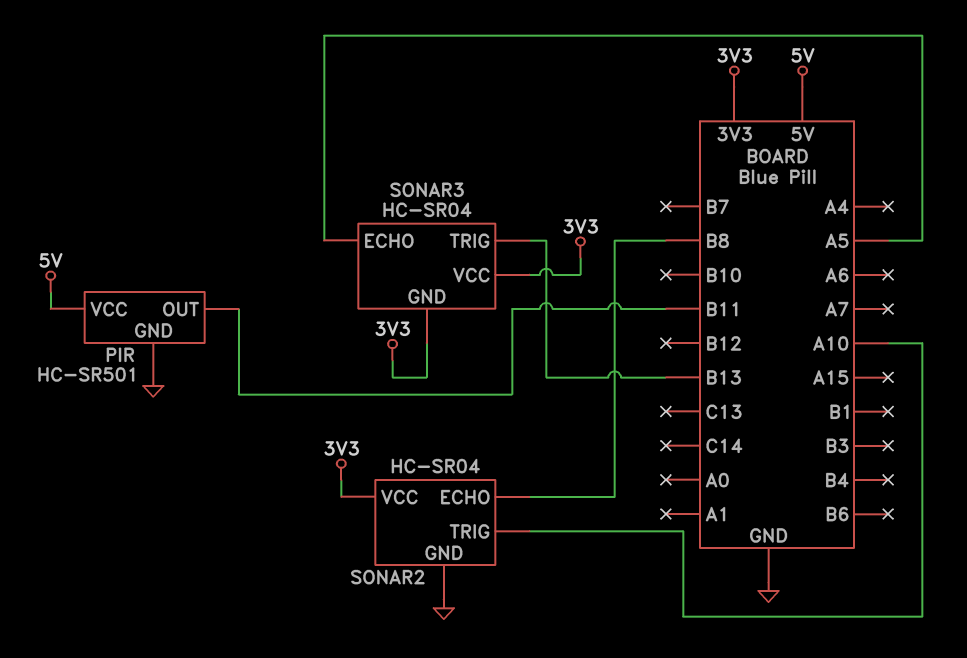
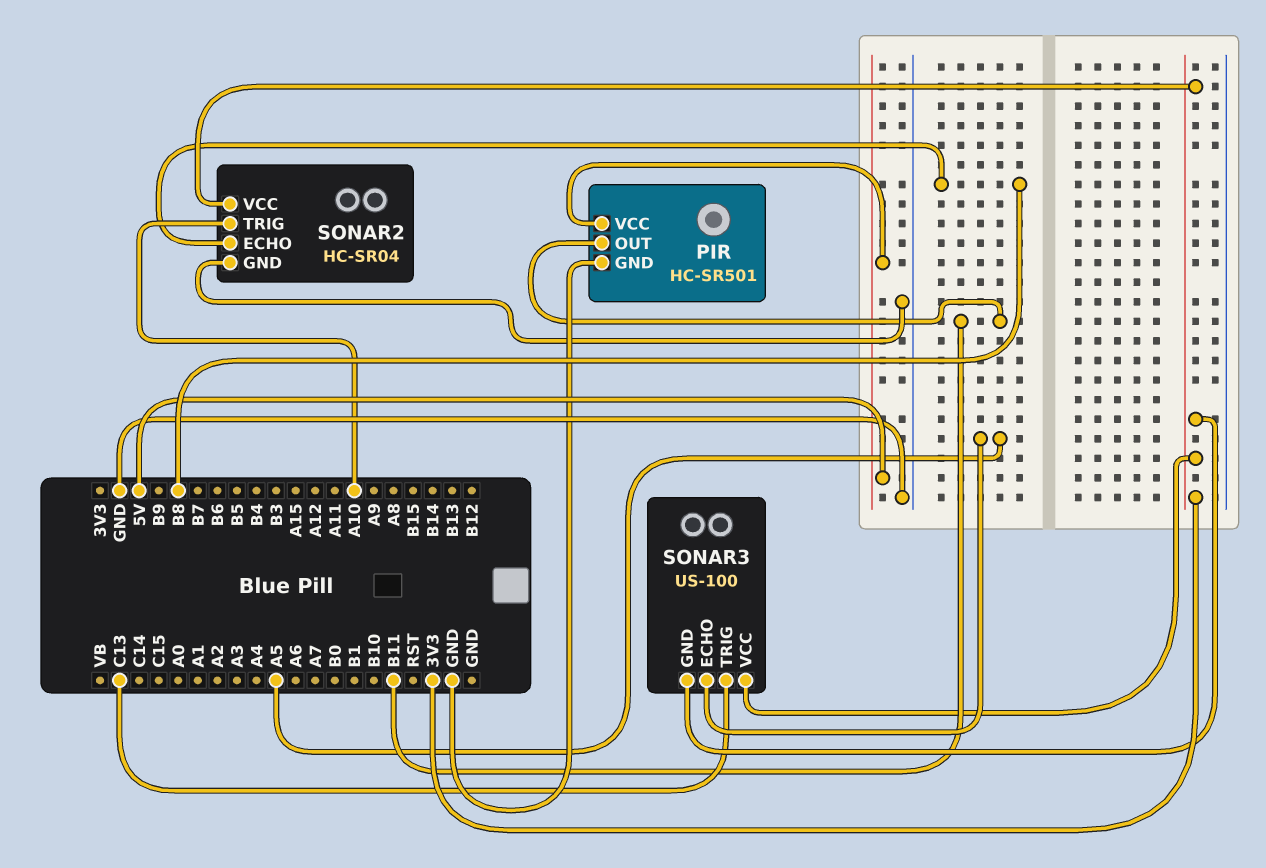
SONAR3: HC-SR04 -> US-100
SONAR3 pin TRIG: B13 -> C13

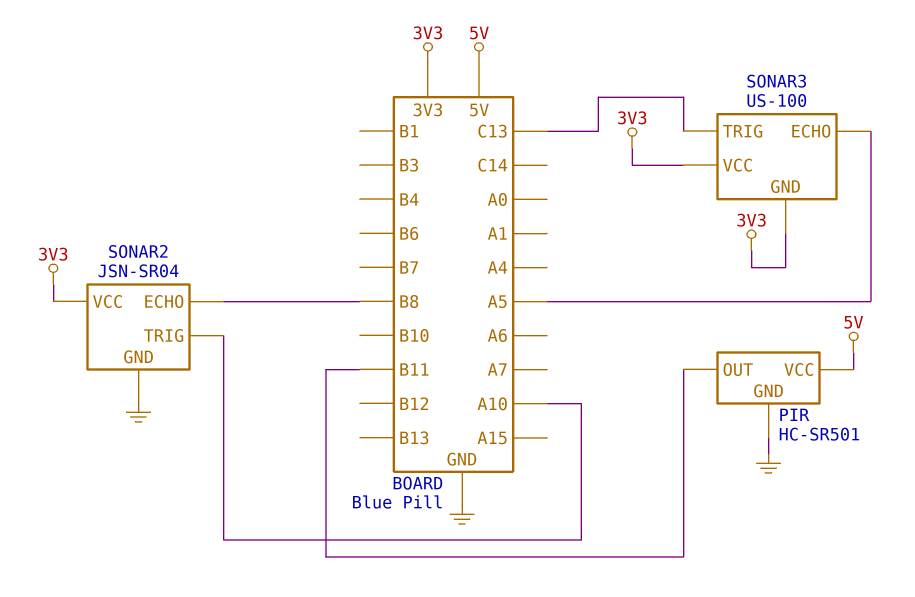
SONAR2: HC-SR04 -> JSN-SR04

